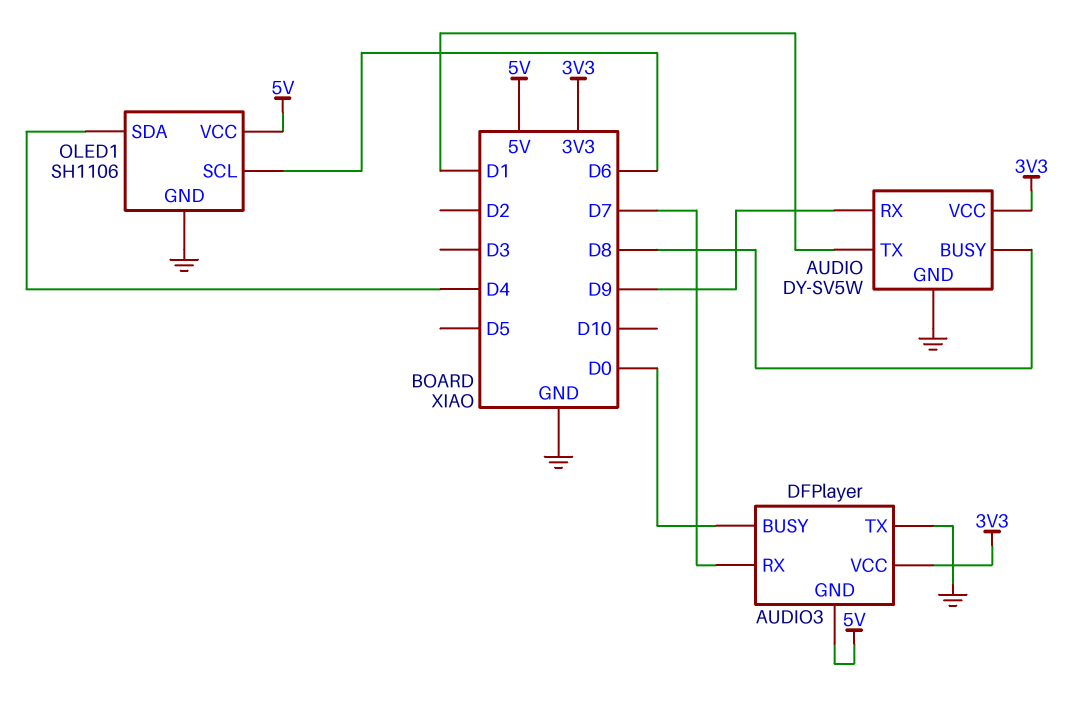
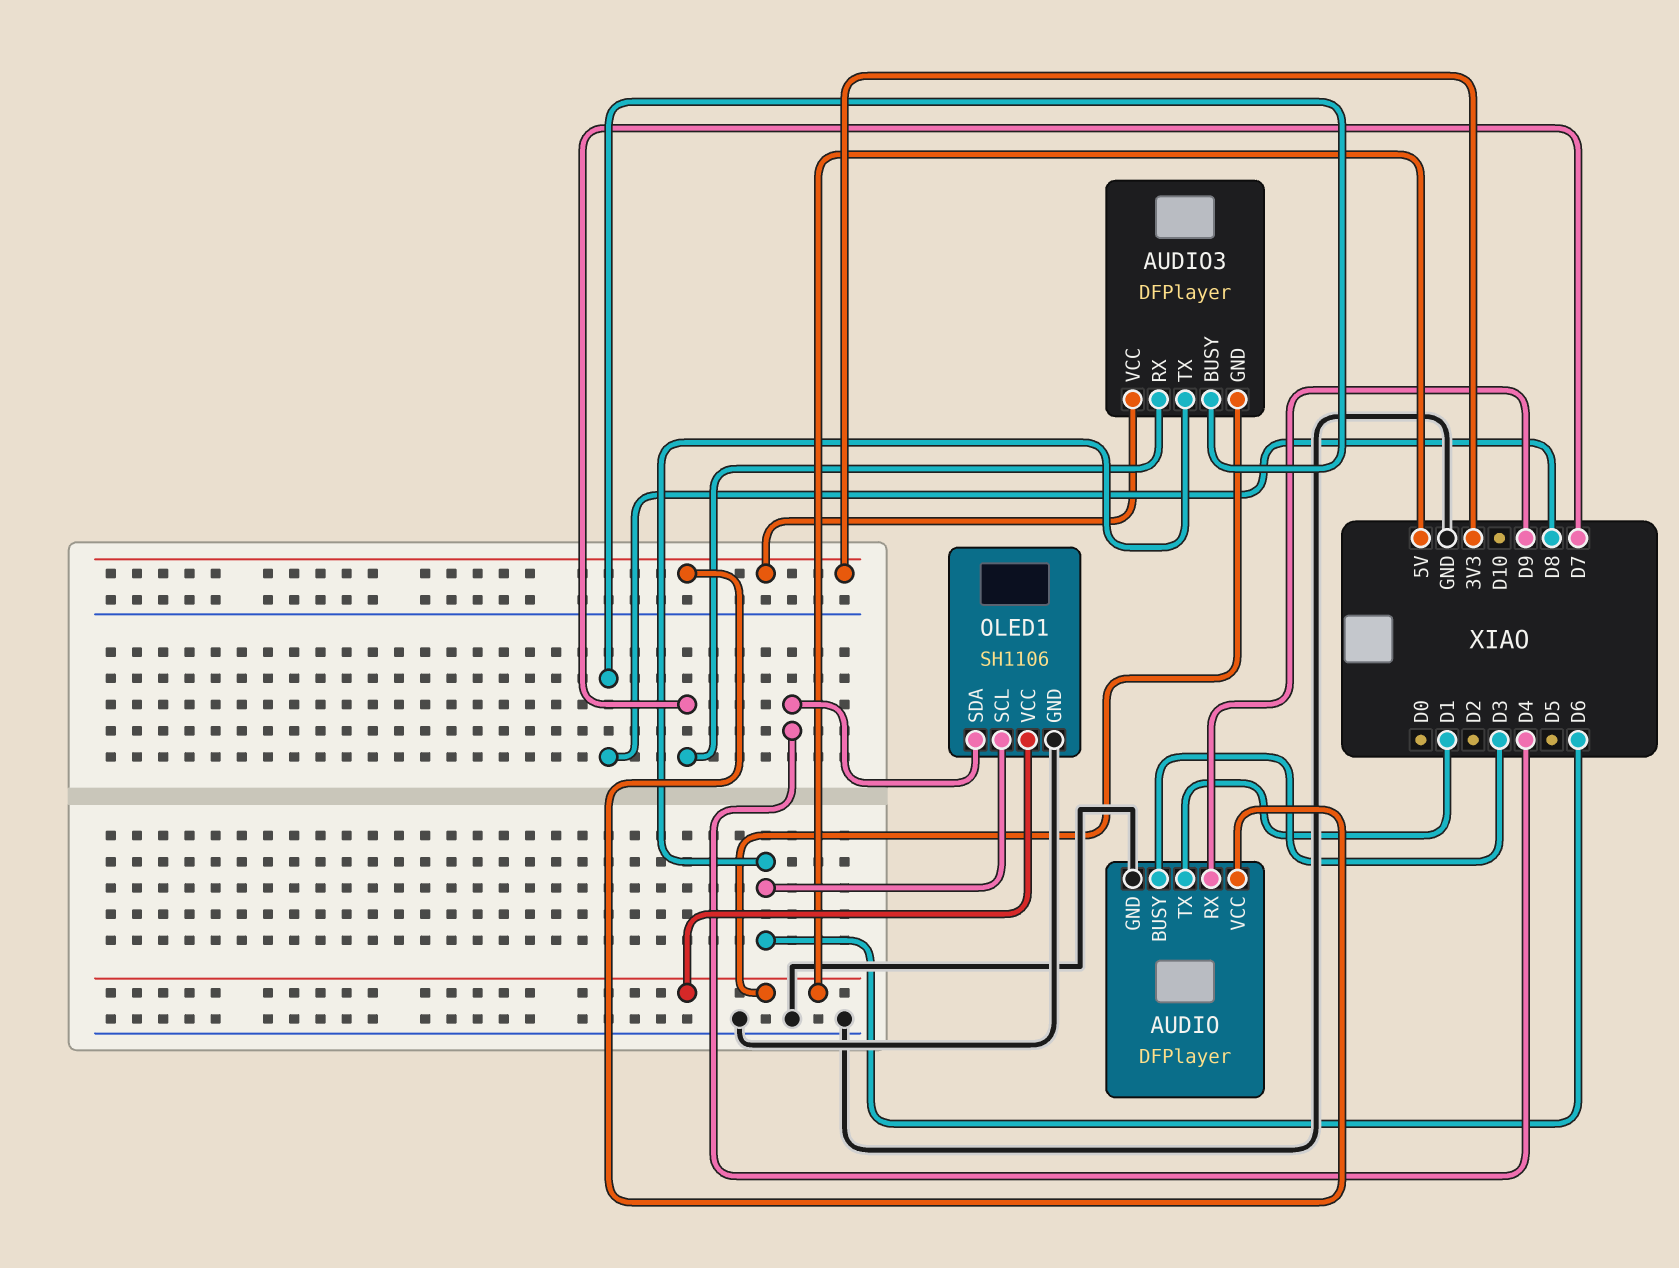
AUDIO: DY-SV5W -> DFPlayer
AUDIO pin BUSY: D8 -> D3
AUDIO3 pin BUSY: D0 -> D8
AUDIO3 pin TX: GND -> D6

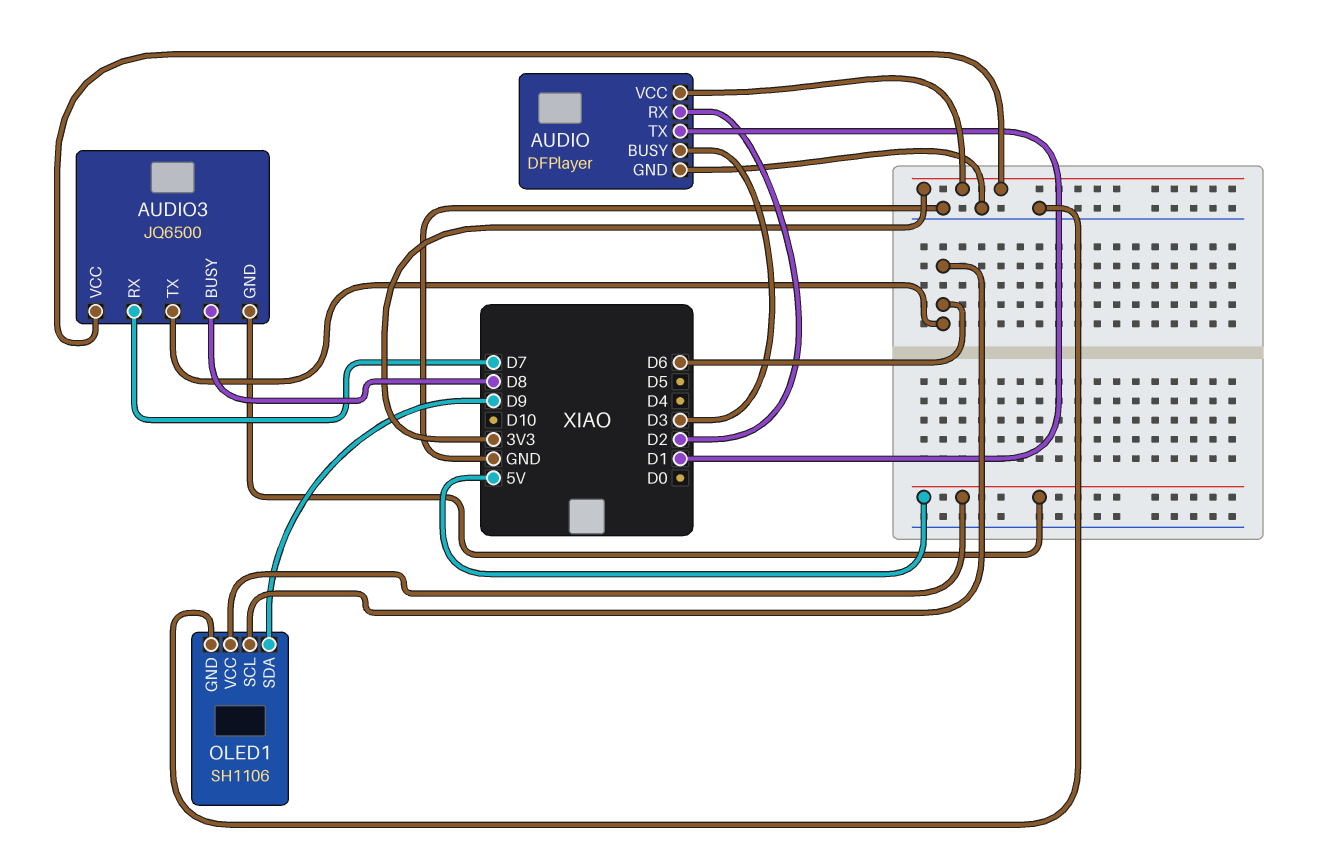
AUDIO pin RX: D9 -> D2
AUDIO3: DFPlayer -> JQ6500
OLED1 pin SDA: D4 -> D9

